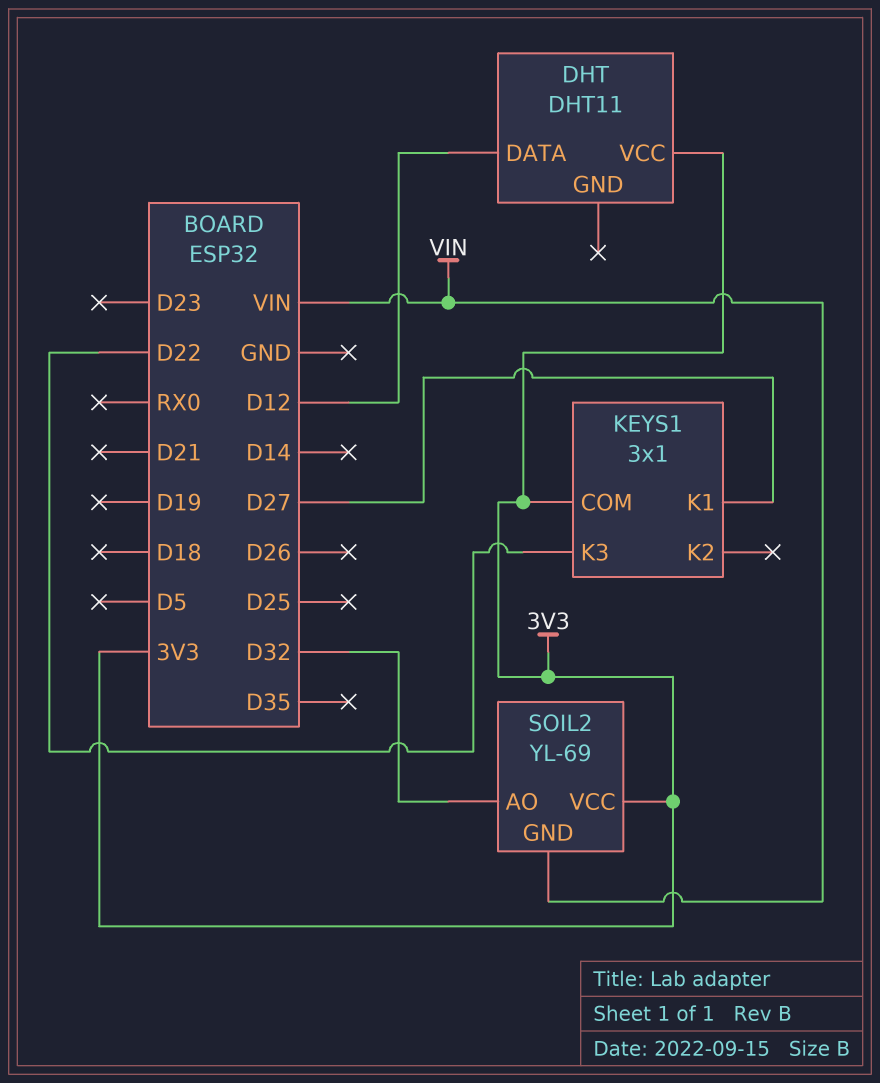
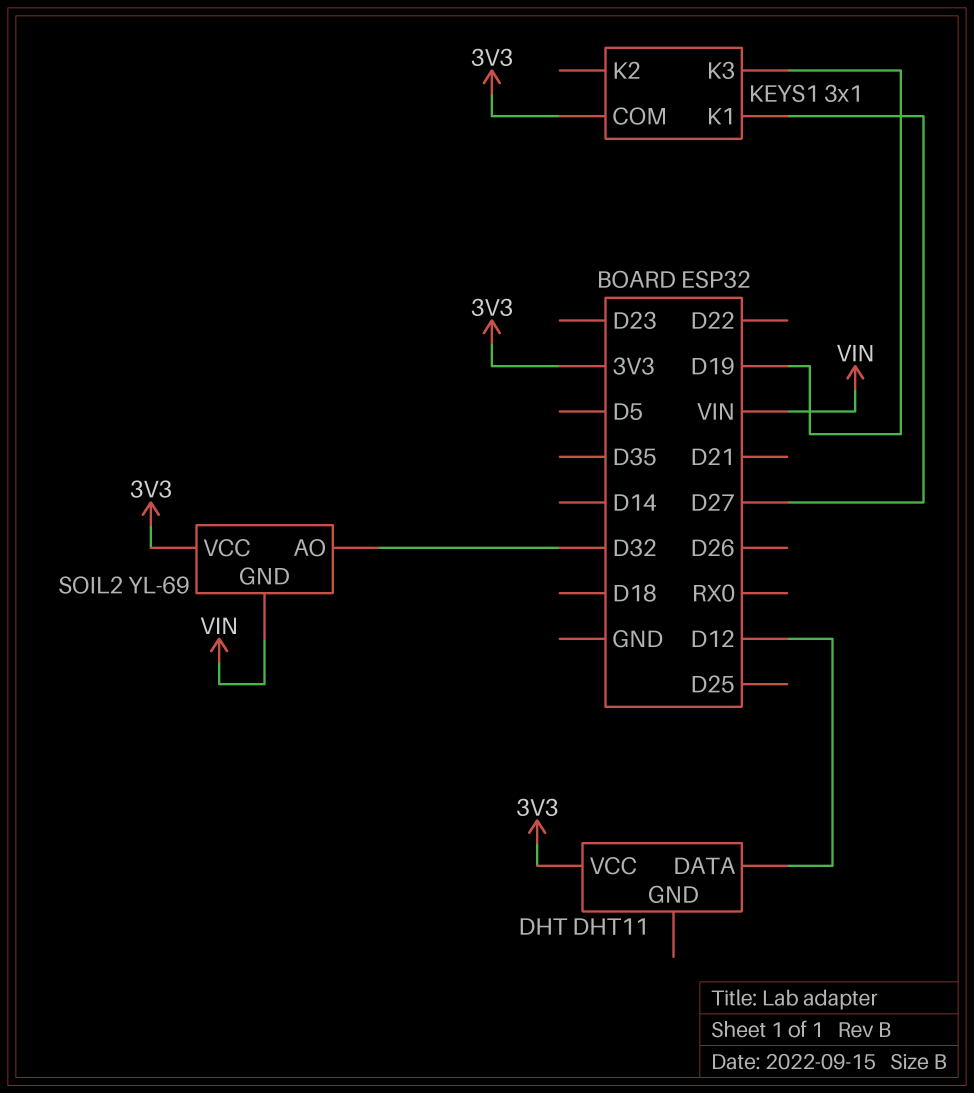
KEYS1 pin K3: D22 -> D19

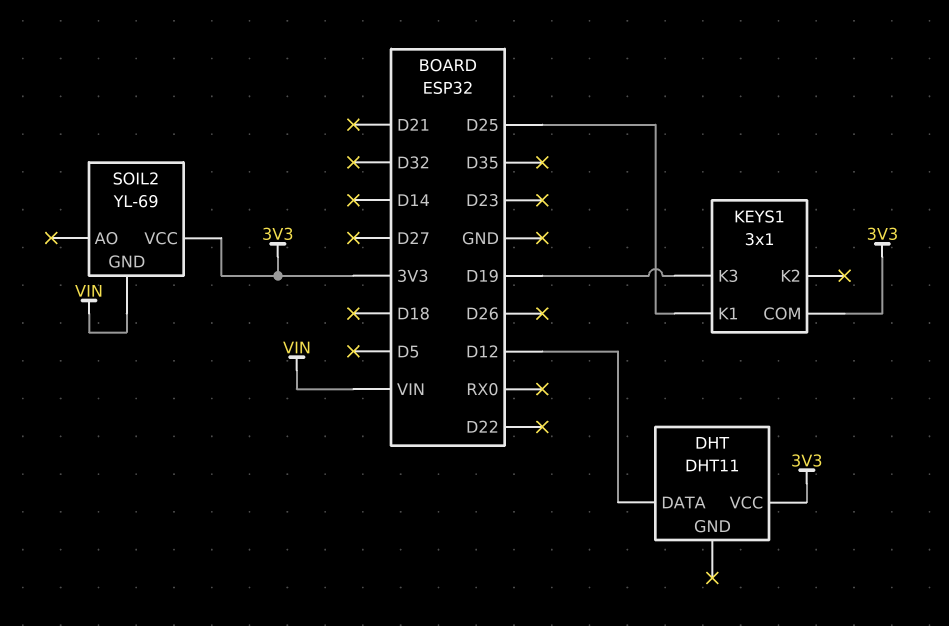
KEYS1 pin K1: D27 -> D25
SOIL2 pin AO: D32 -> none

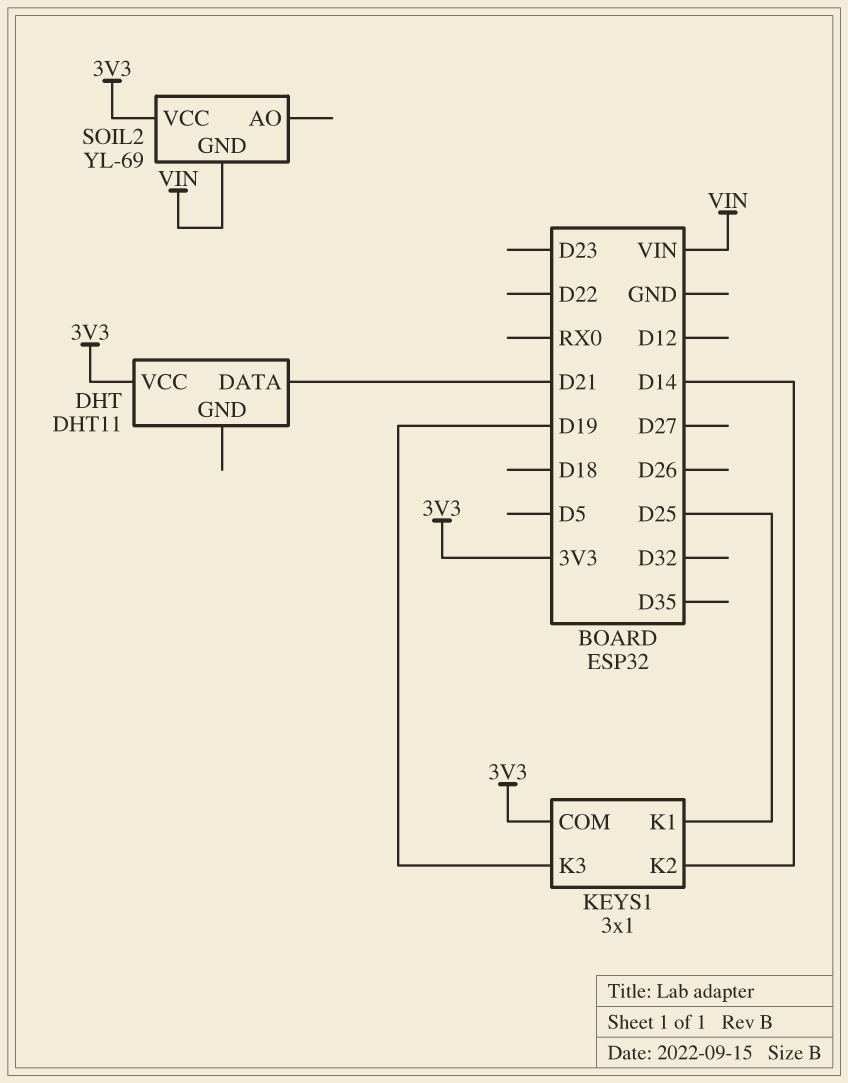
DHT pin DATA: D12 -> D21
KEYS1 pin K2: none -> D14

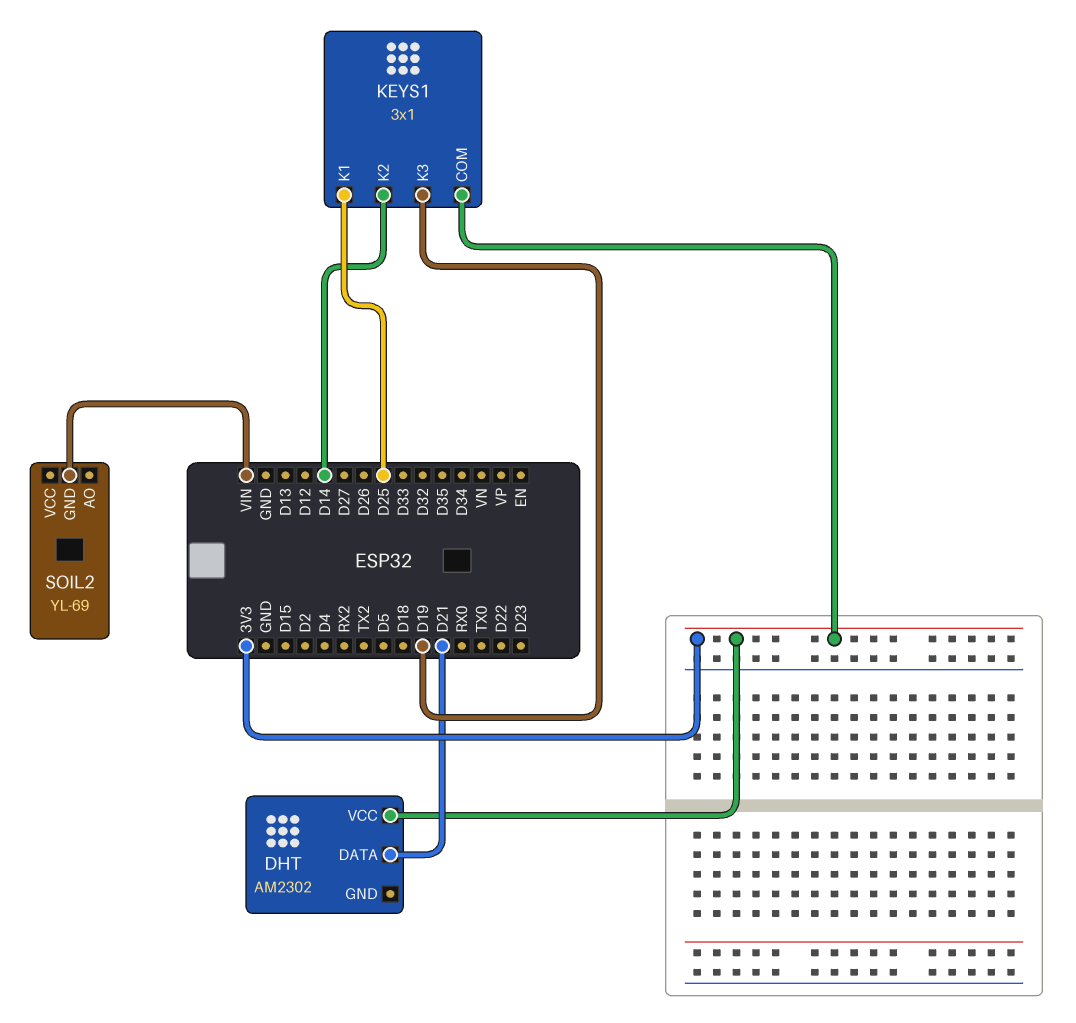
DHT: DHT11 -> AM2302
SOIL2 pin VCC: 3V3 -> none

